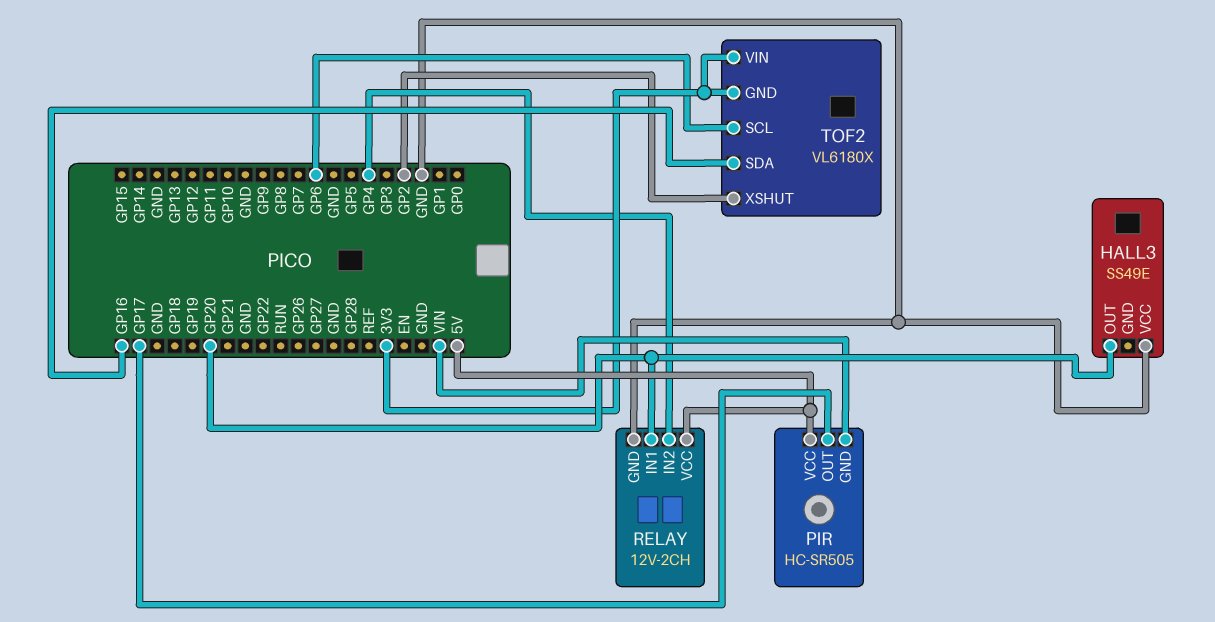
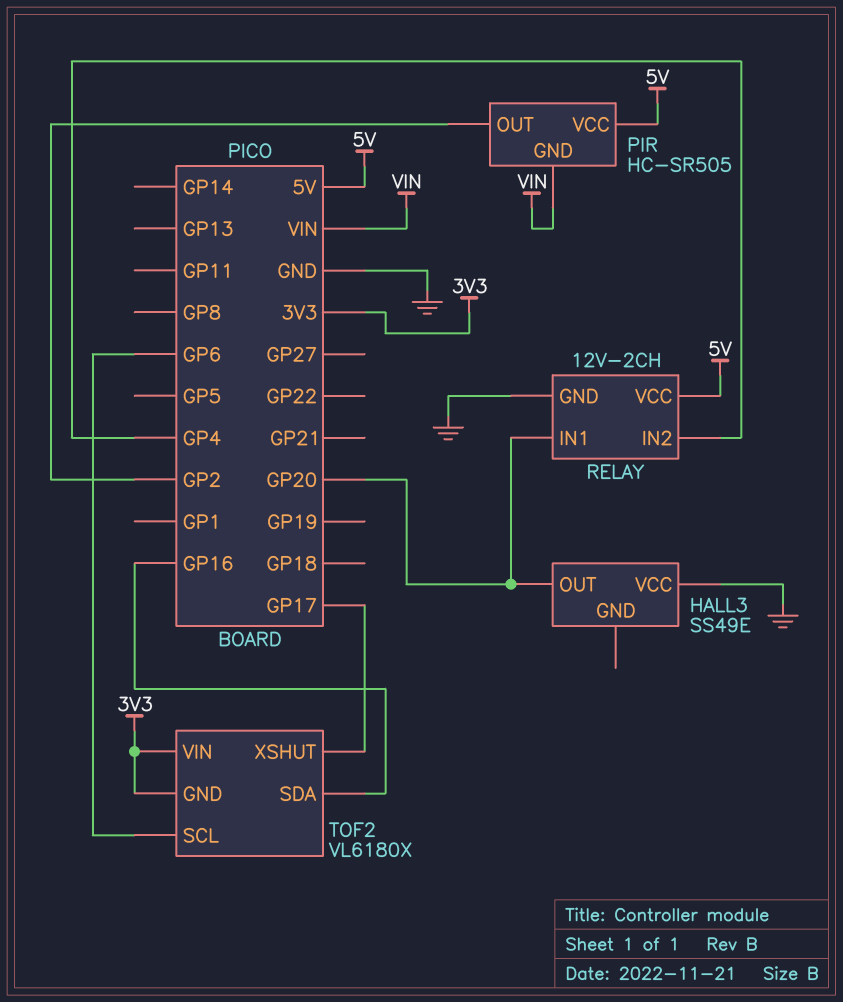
PIR pin OUT: GP17 -> GP2
TOF2 pin XSHUT: GP2 -> GP17

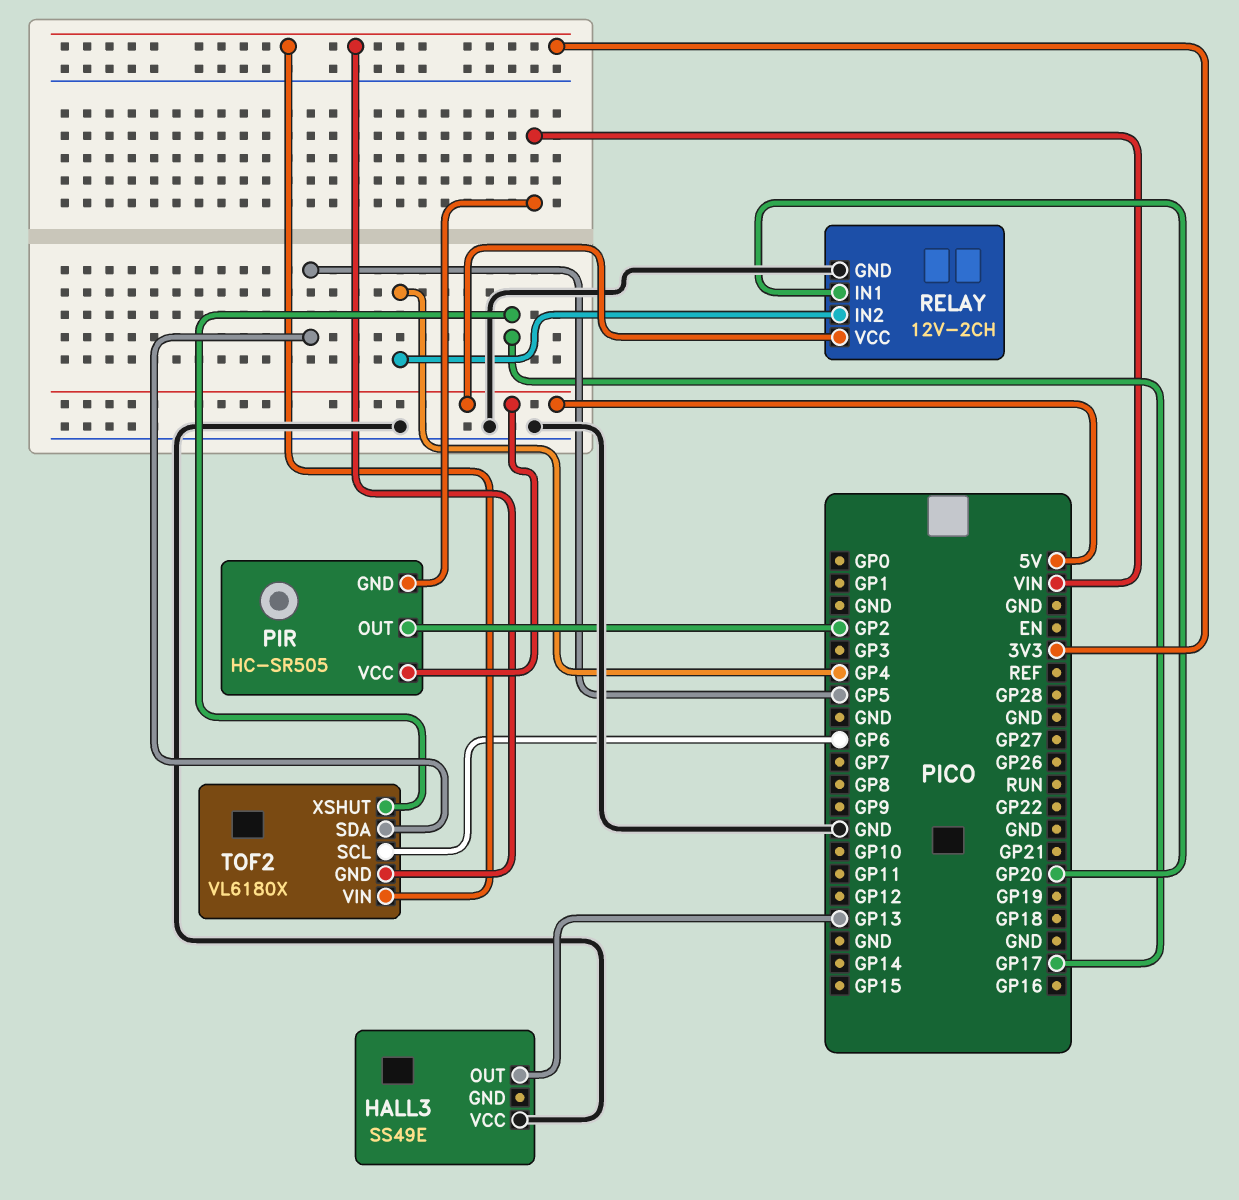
HALL3 pin OUT: GP20 -> GP13
TOF2 pin SDA: GP16 -> GP5

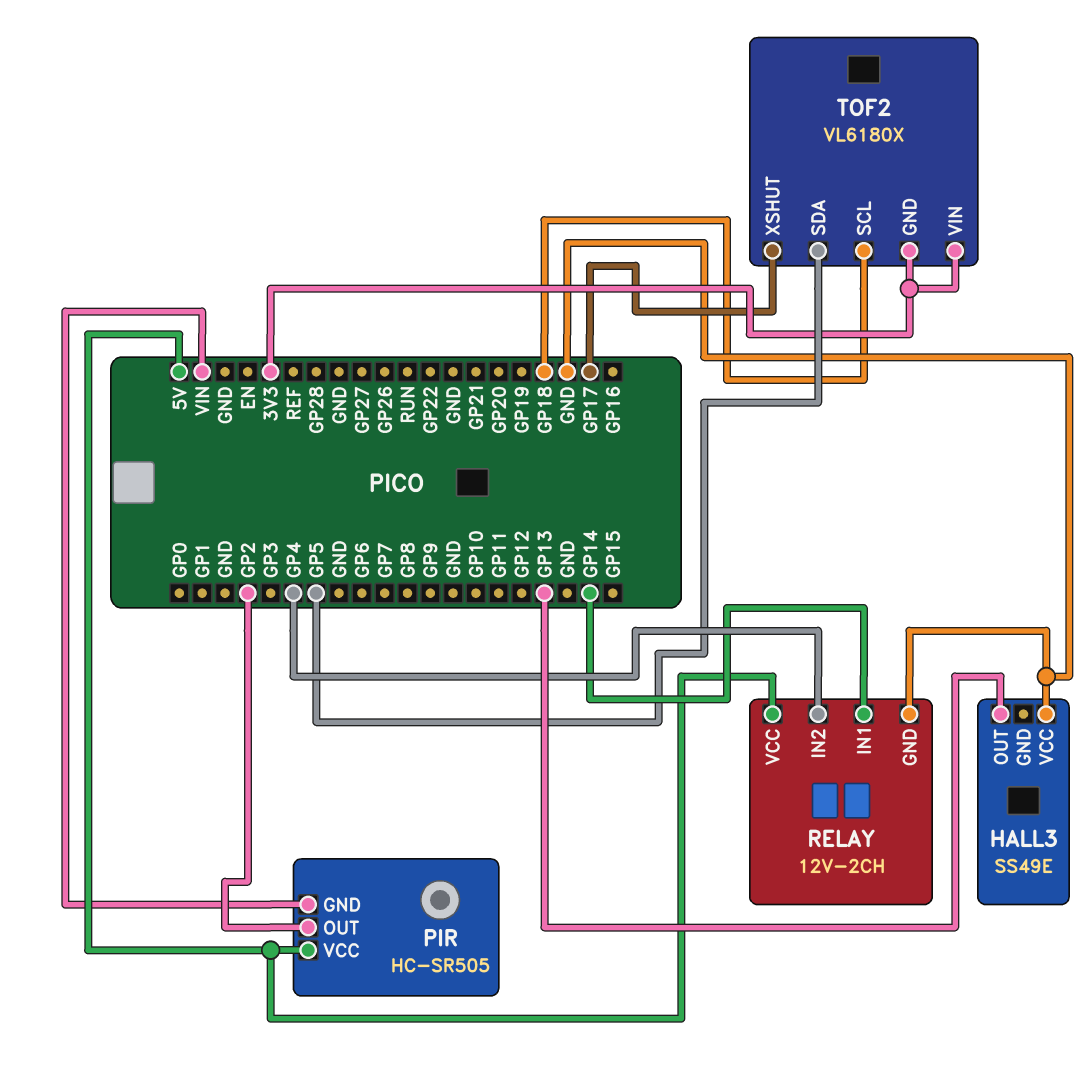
RELAY pin IN1: GP20 -> GP14
TOF2 pin SCL: GP6 -> GP18

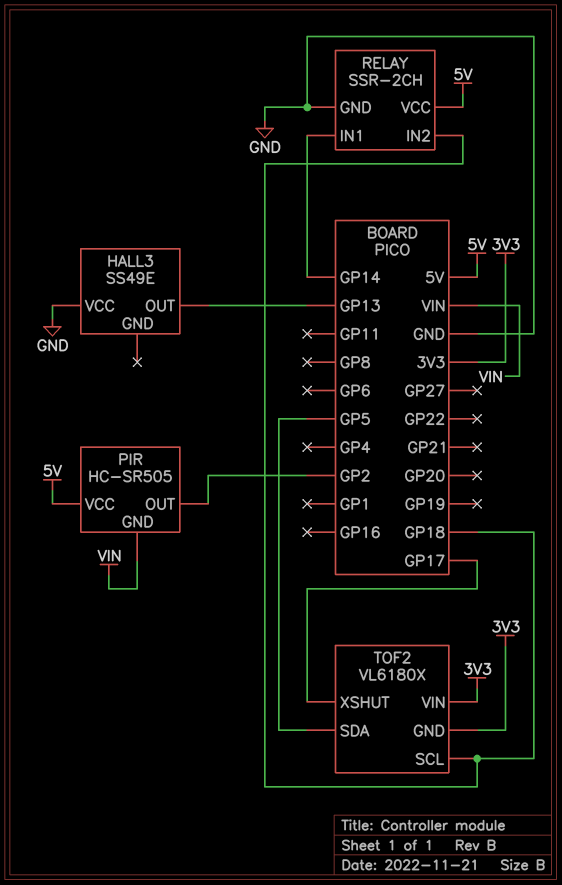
RELAY: 12V-2CH -> SSR-2CH
RELAY pin IN2: GP4 -> GP18

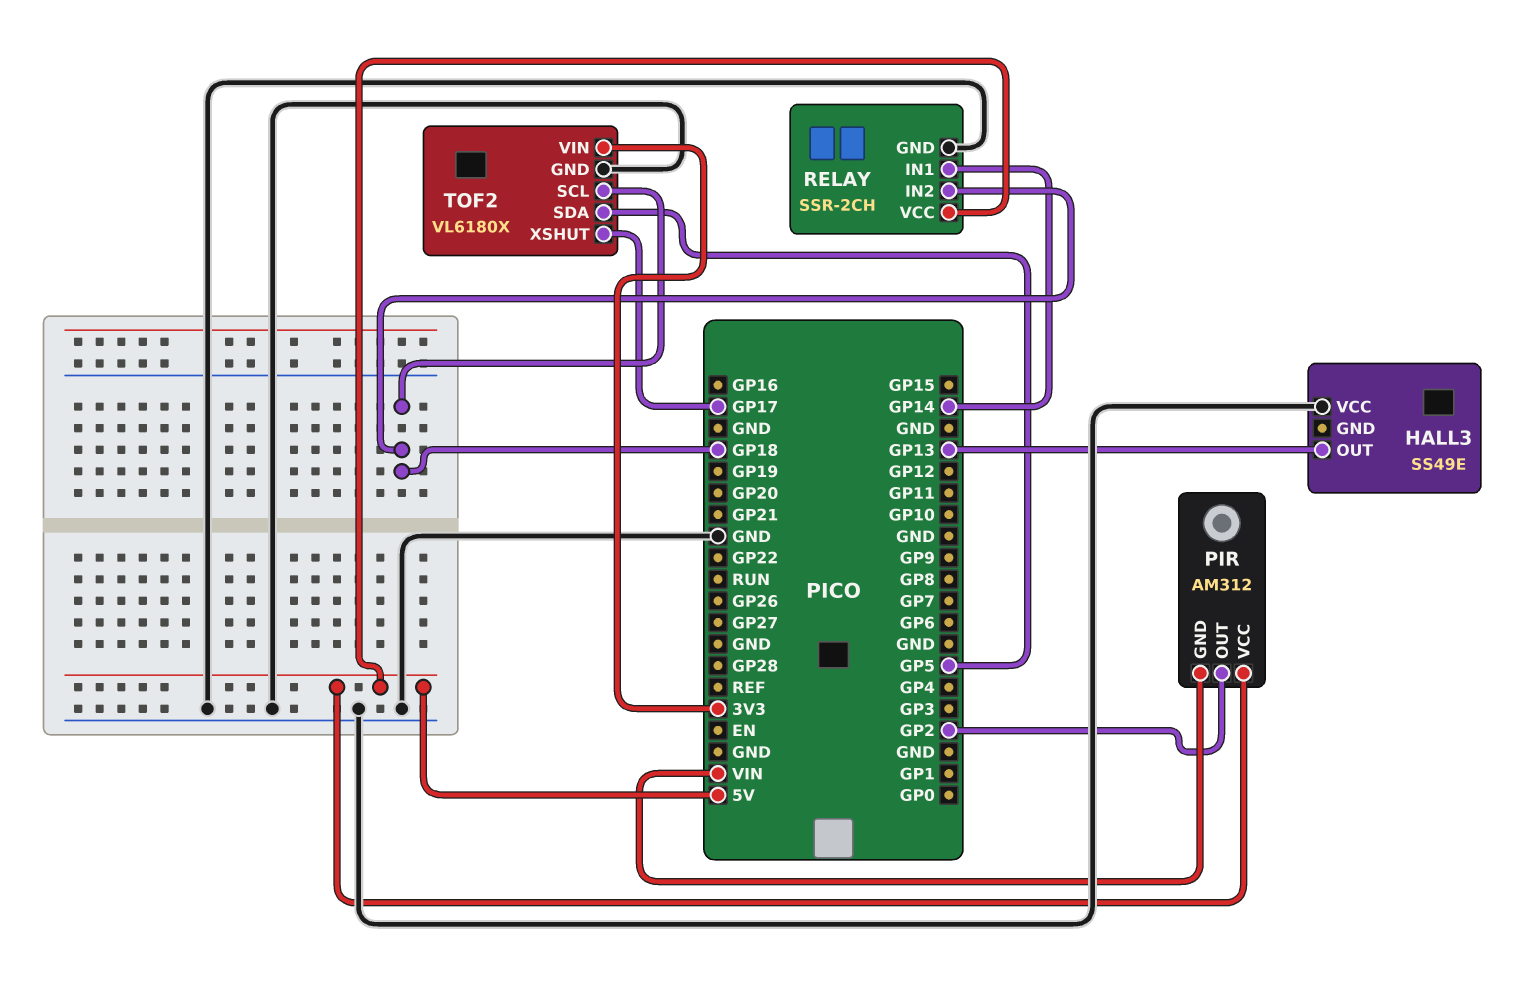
PIR: HC-SR505 -> AM312
TOF2 pin GND: 3V3 -> GND

